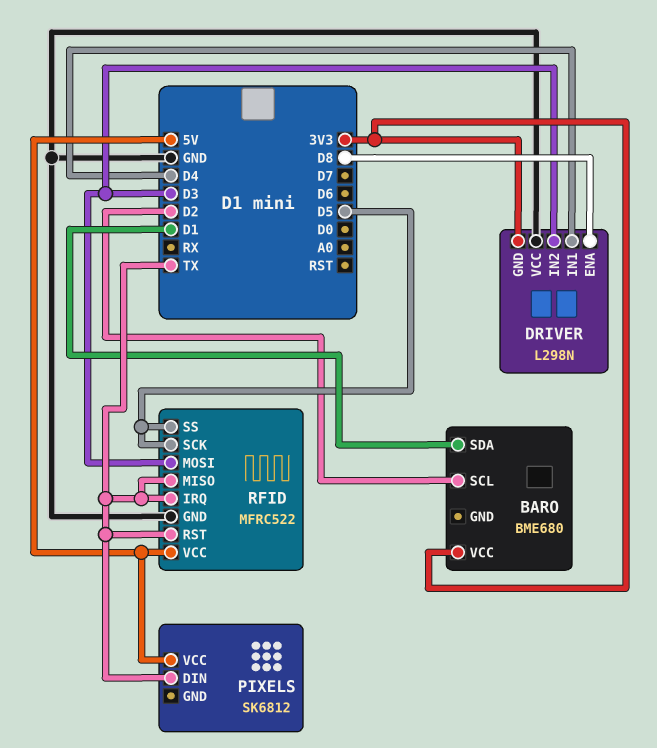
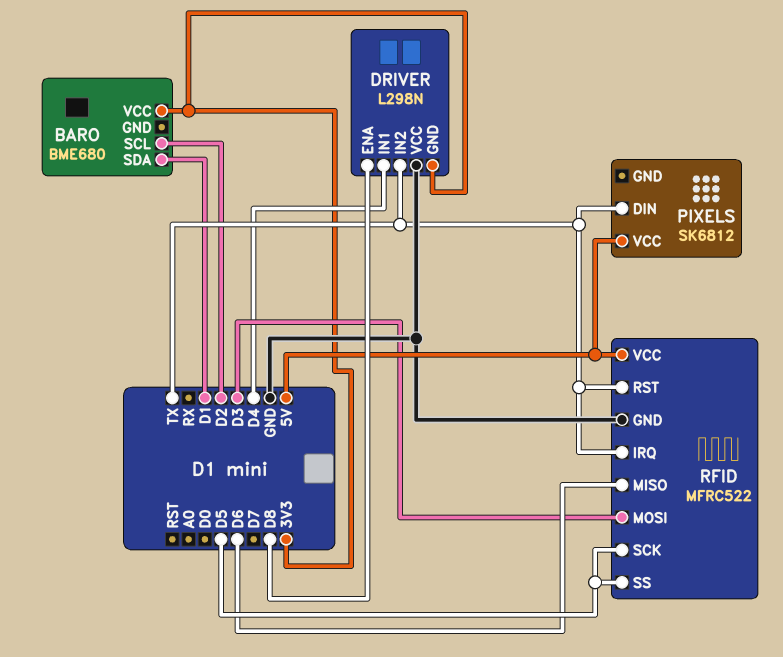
DRIVER pin IN2: D3 -> TX
RFID pin MISO: TX -> D6

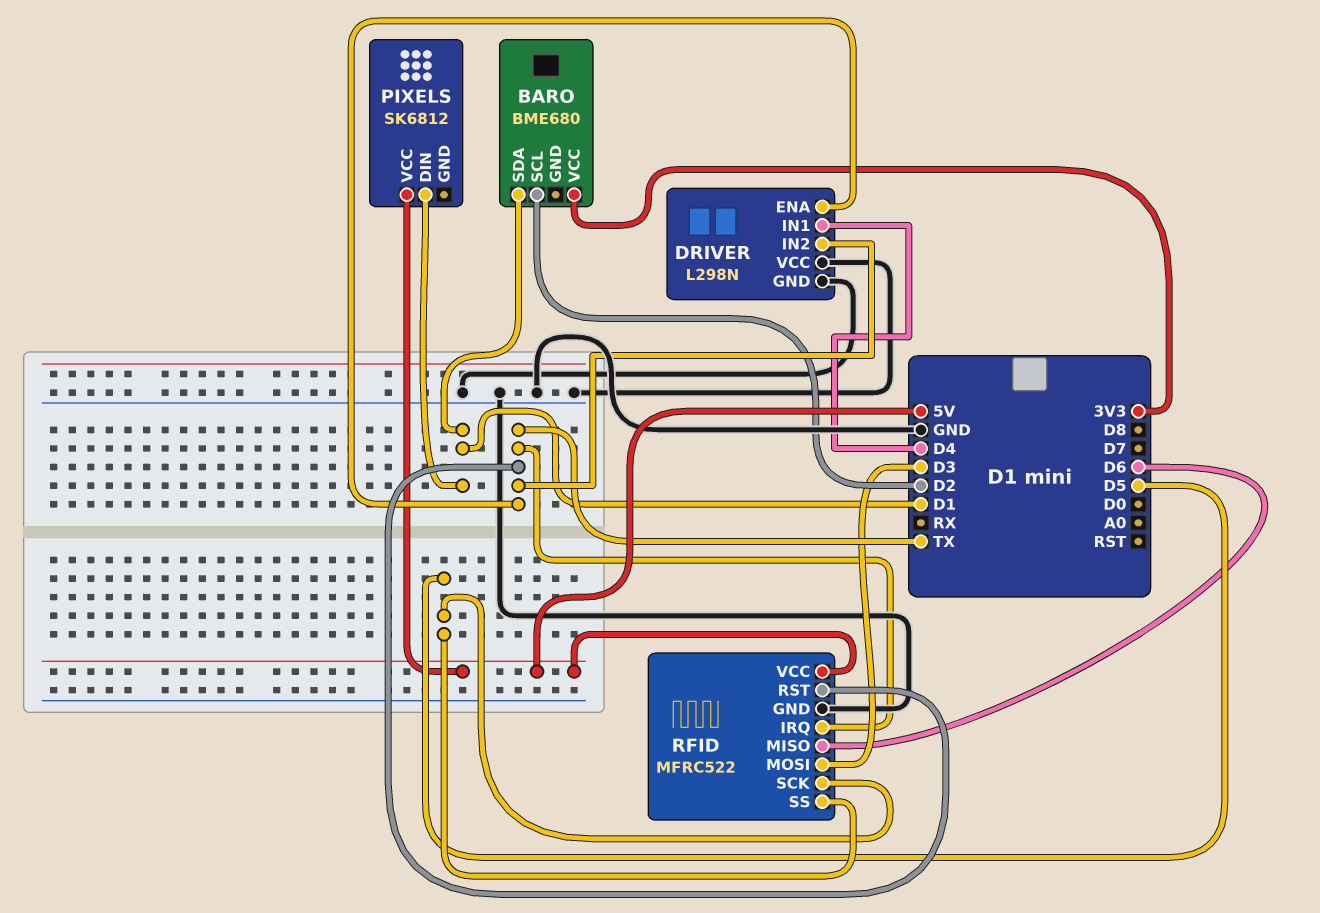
DRIVER pin ENA: D8 -> TX
DRIVER pin GND: 3V3 -> GND
PIXELS pin DIN: TX -> D1

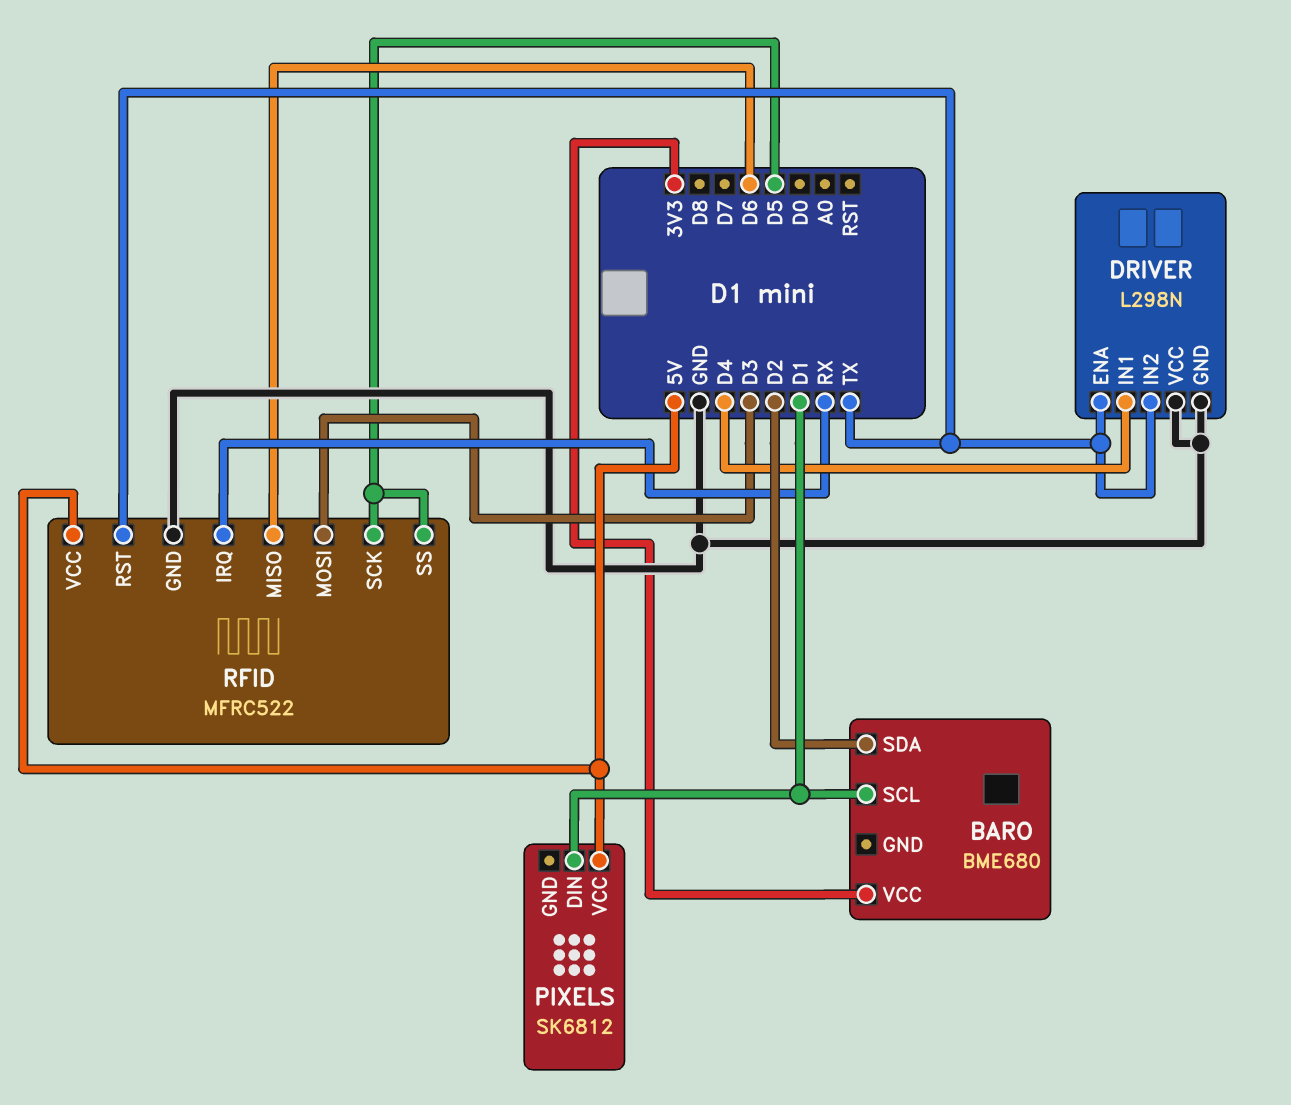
BARO pin SCL: D2 -> D1
BARO pin SDA: D1 -> D2
RFID pin IRQ: TX -> RX

